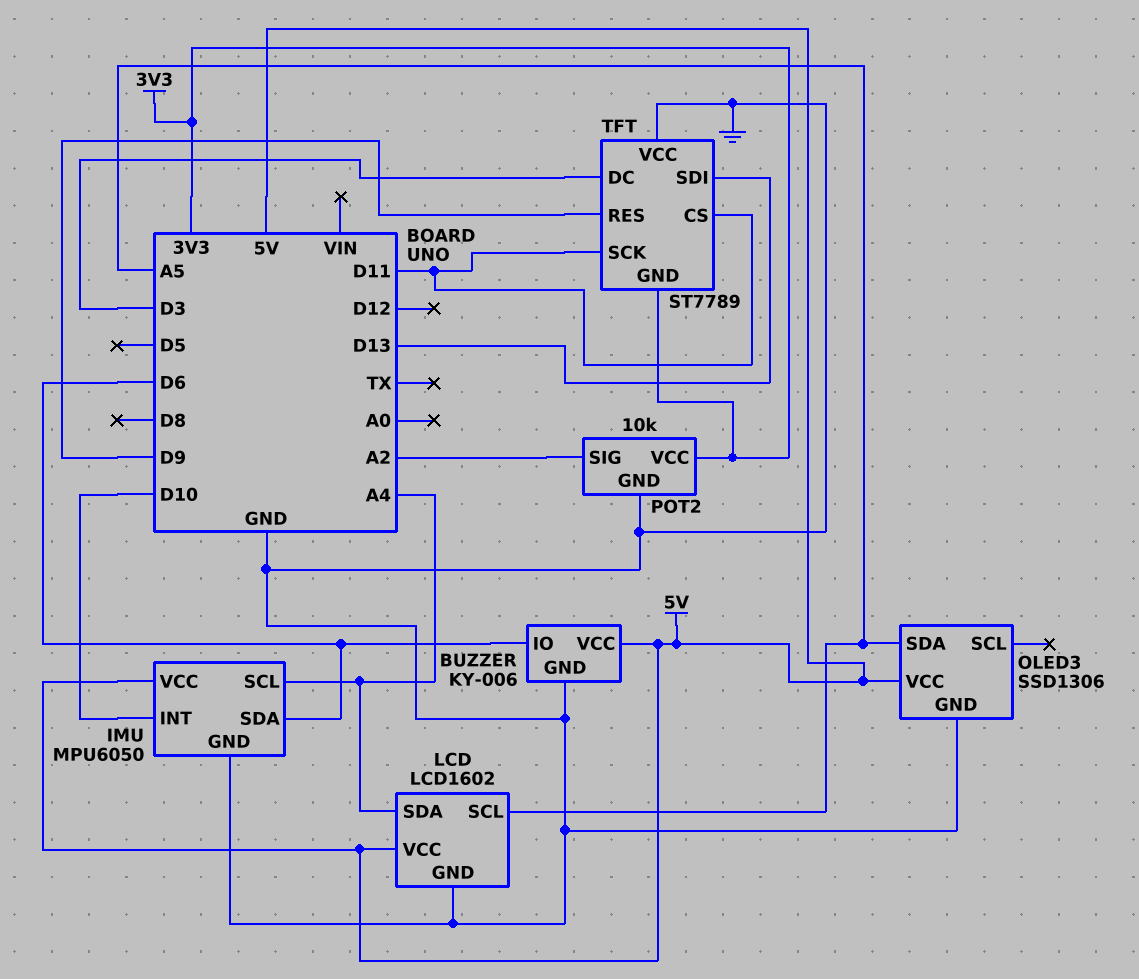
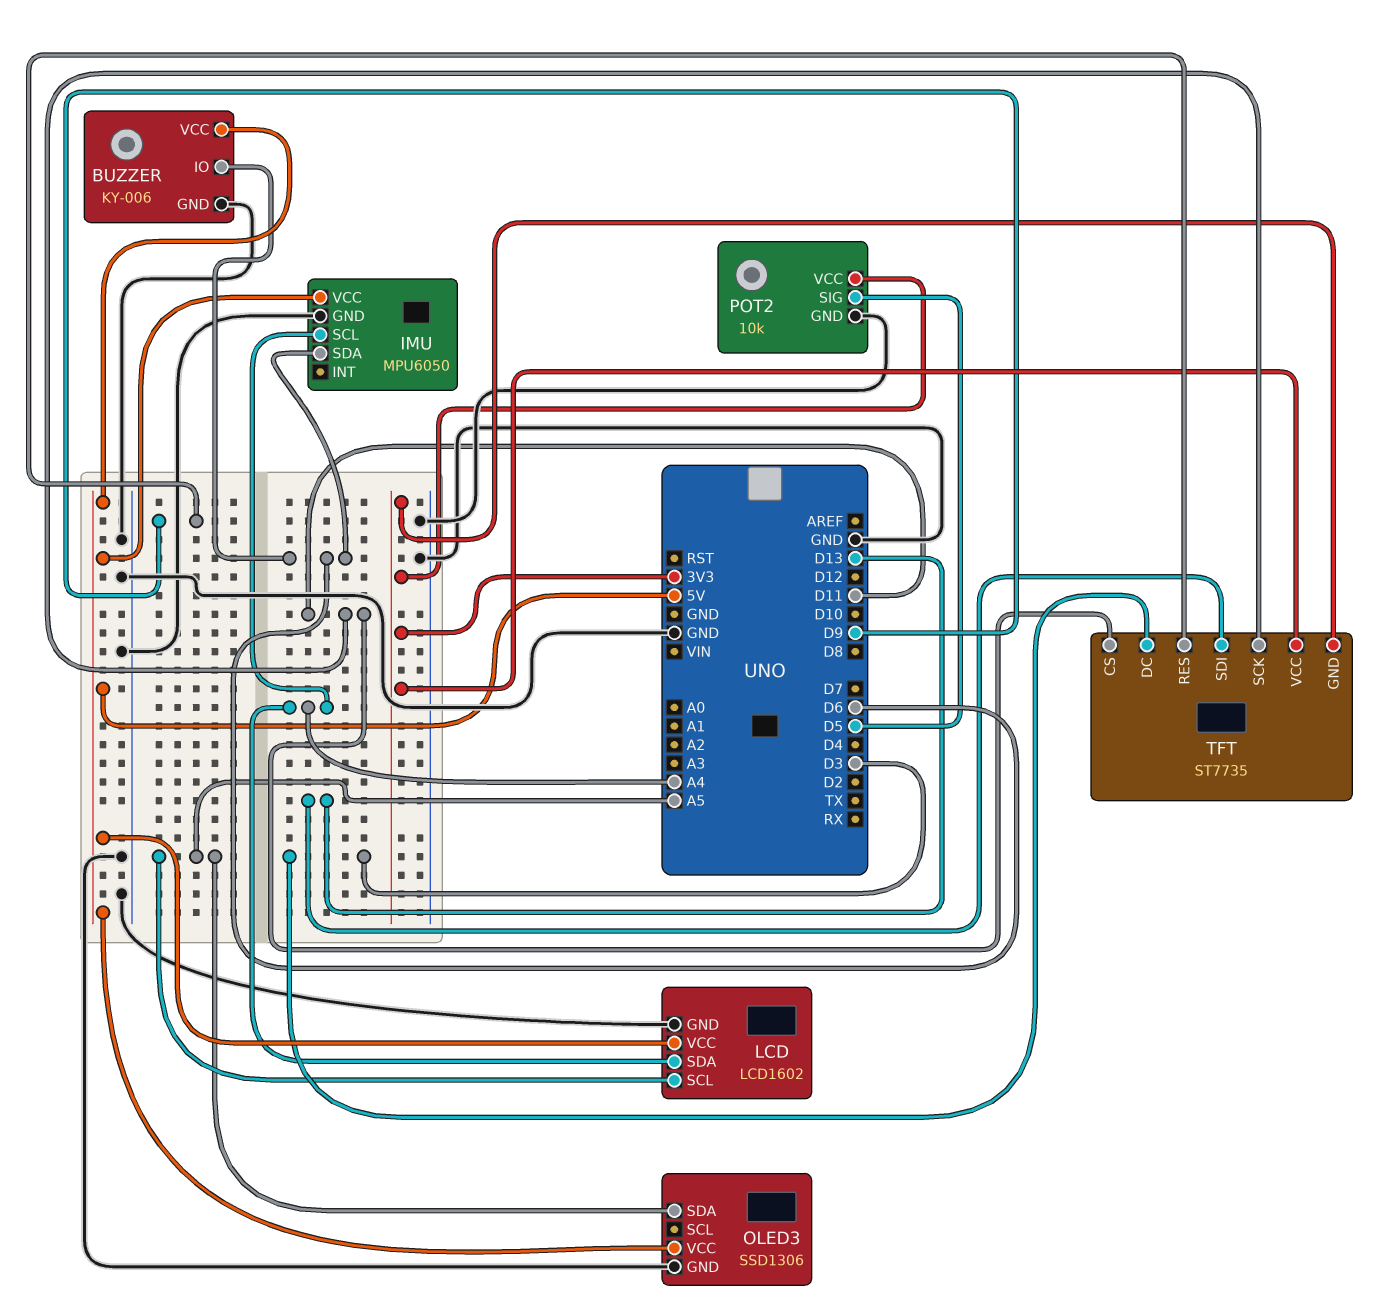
IMU pin INT: D10 -> none
POT2 pin SIG: A2 -> D5
TFT: ST7789 -> ST7735
TFT pin VCC: GND -> 3V3

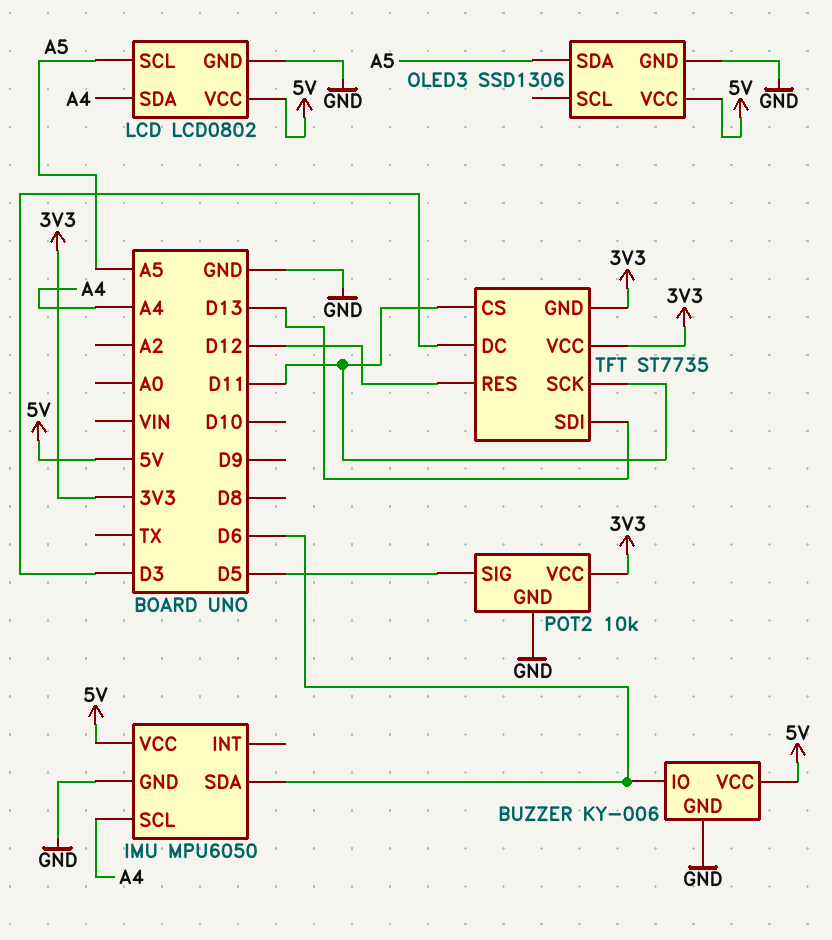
LCD: LCD1602 -> LCD0802
TFT pin RES: D9 -> D12

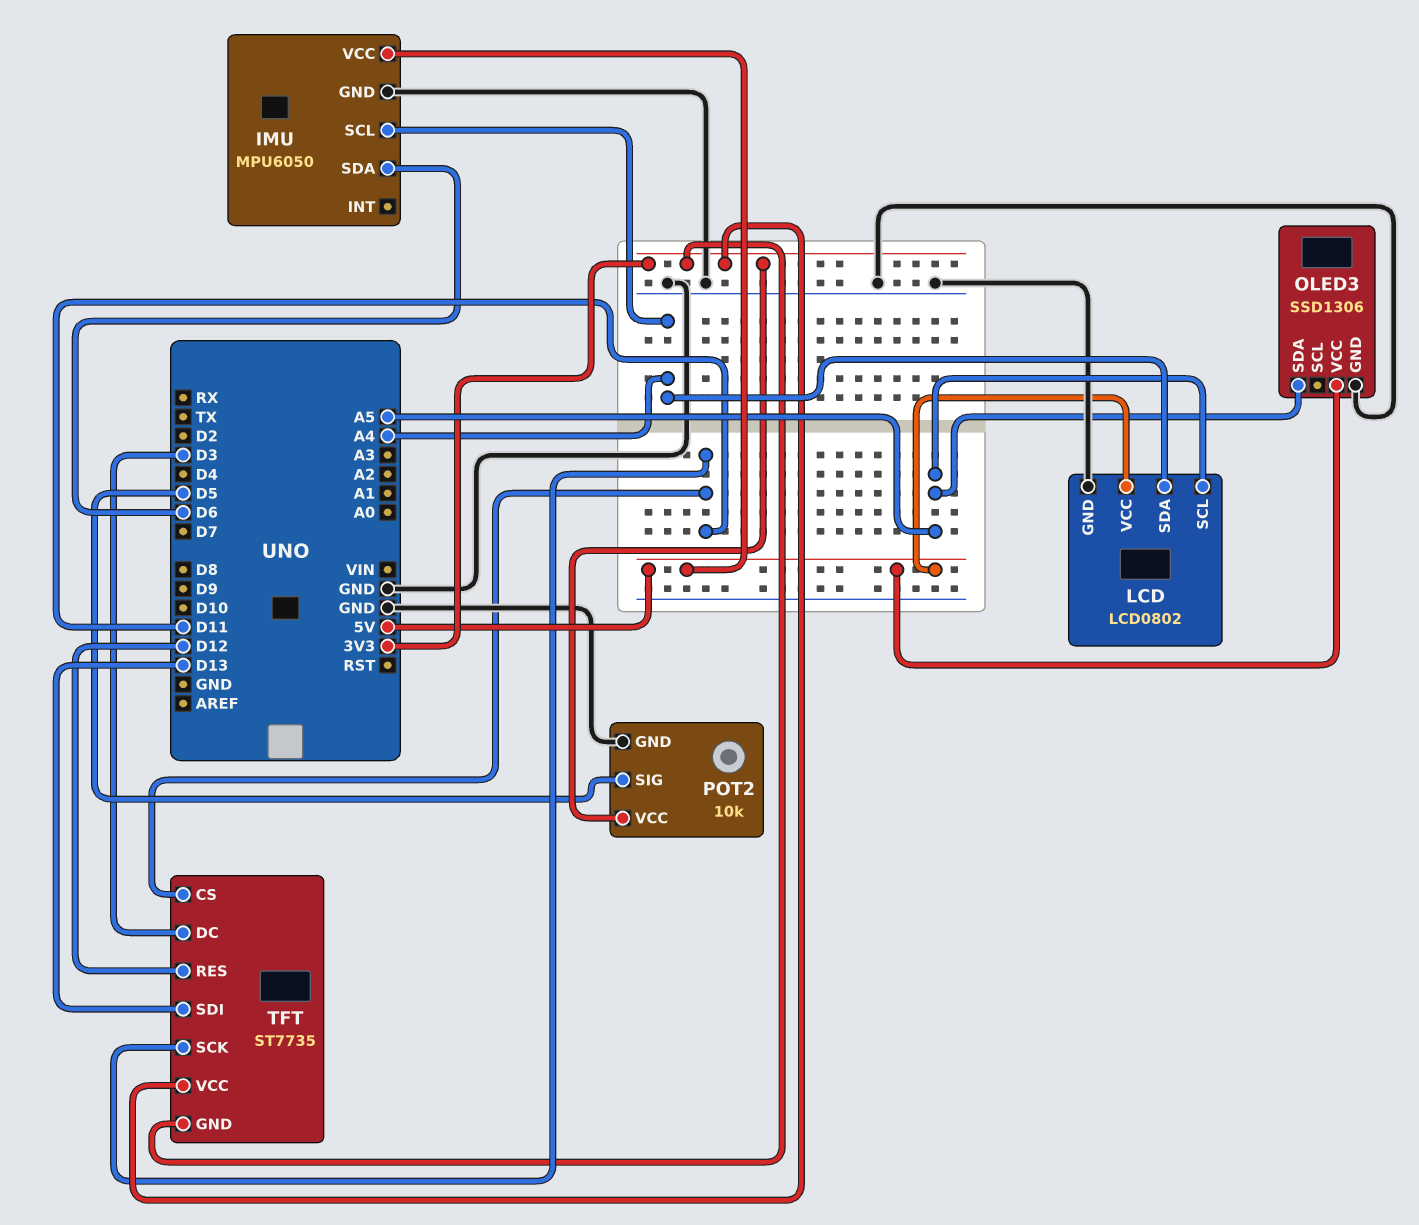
BUZZER: KY-006 -> none
BUZZER pin GND: GND -> none
BUZZER pin IO: D6 -> none
BUZZER pin VCC: 5V -> none

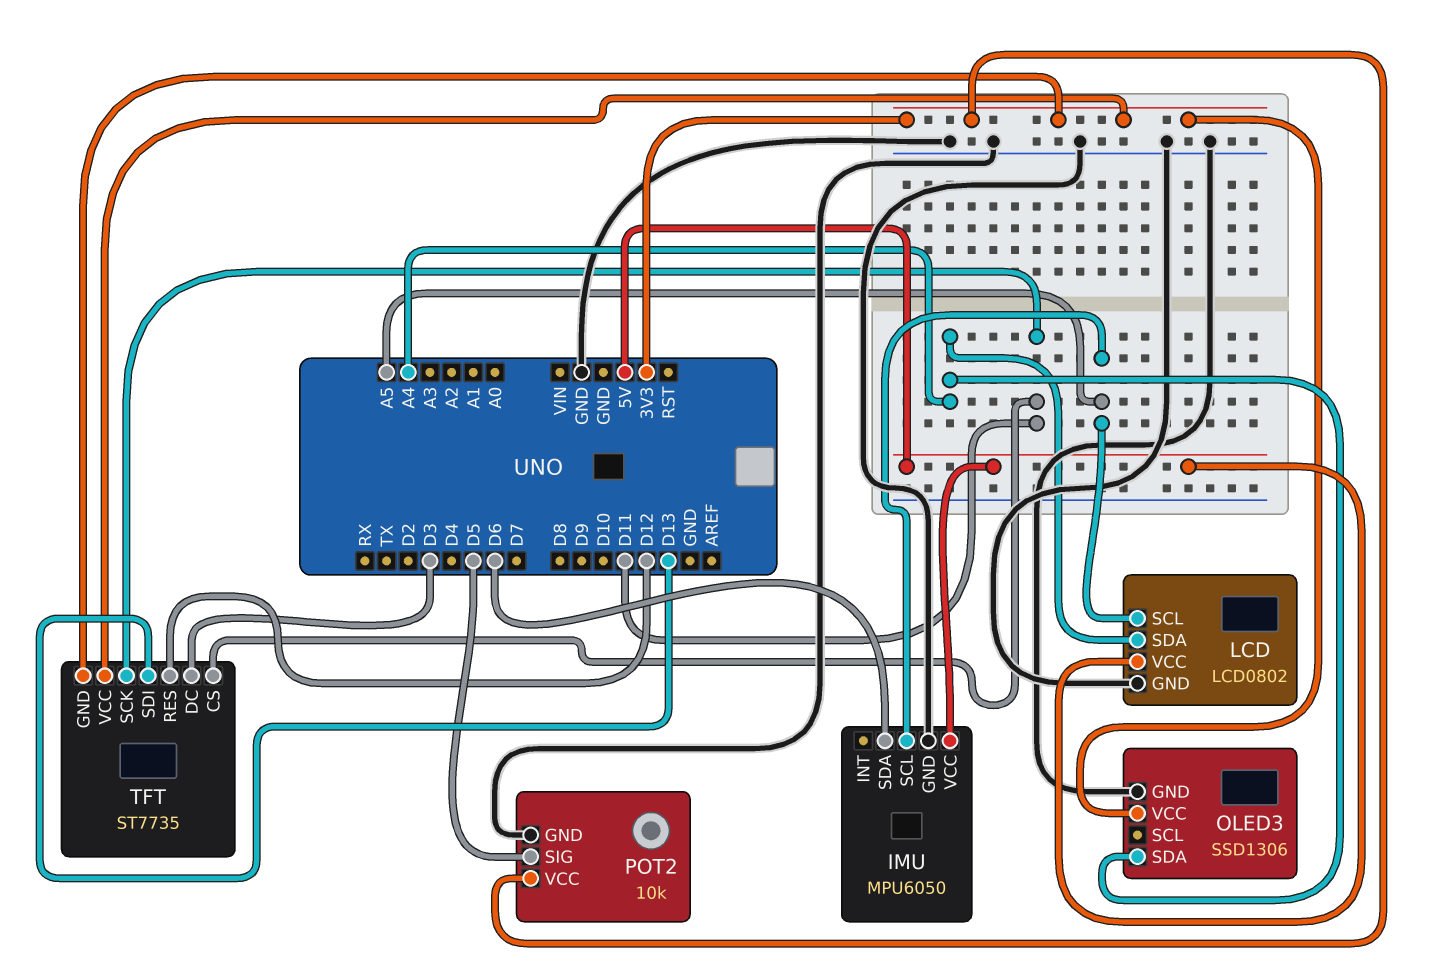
IMU pin SCL: A4 -> A5
OLED3 pin SDA: A5 -> A4
OLED3 pin VCC: 5V -> 3V3

